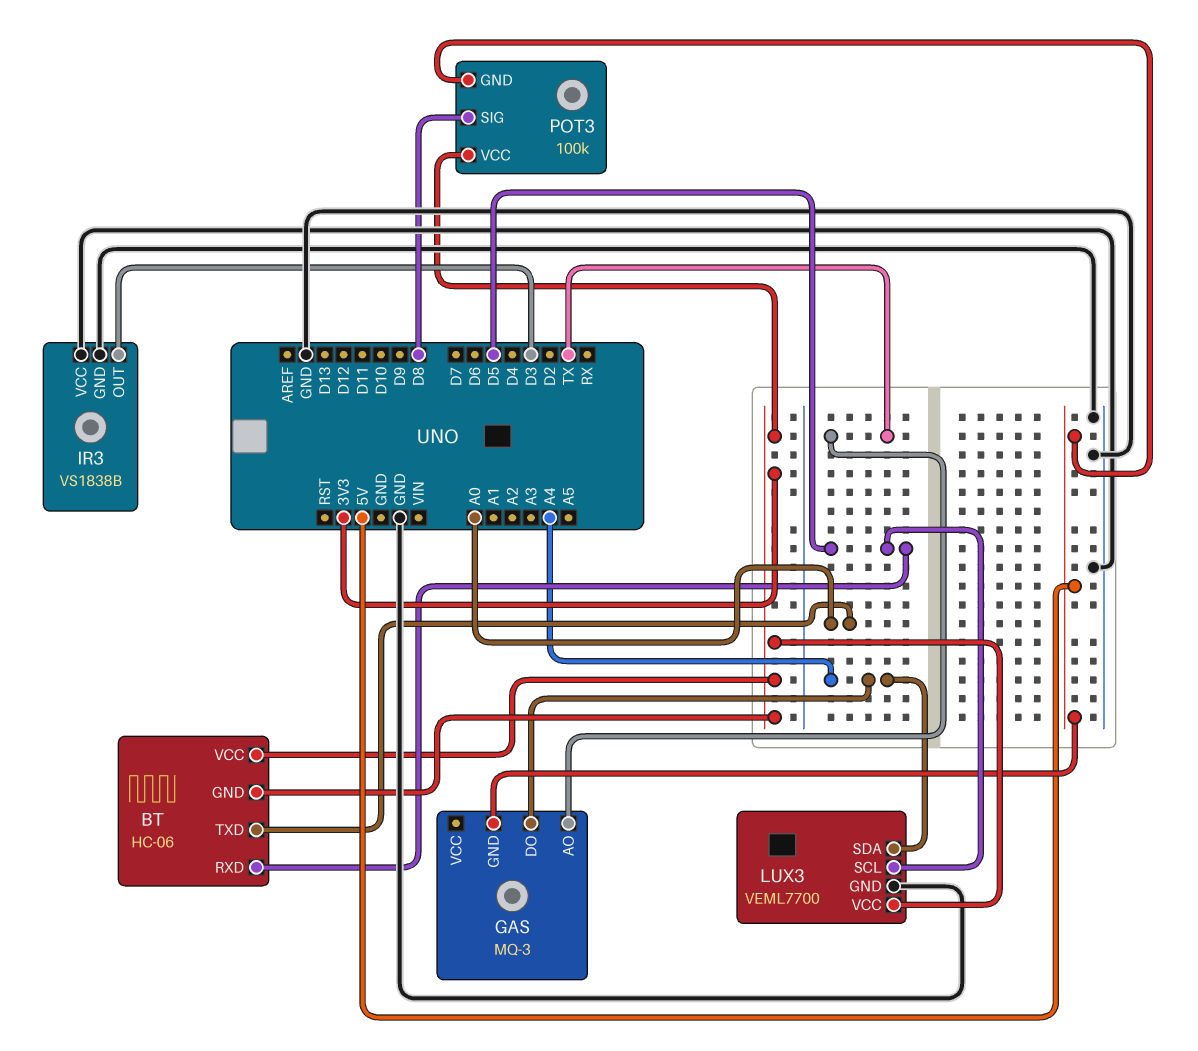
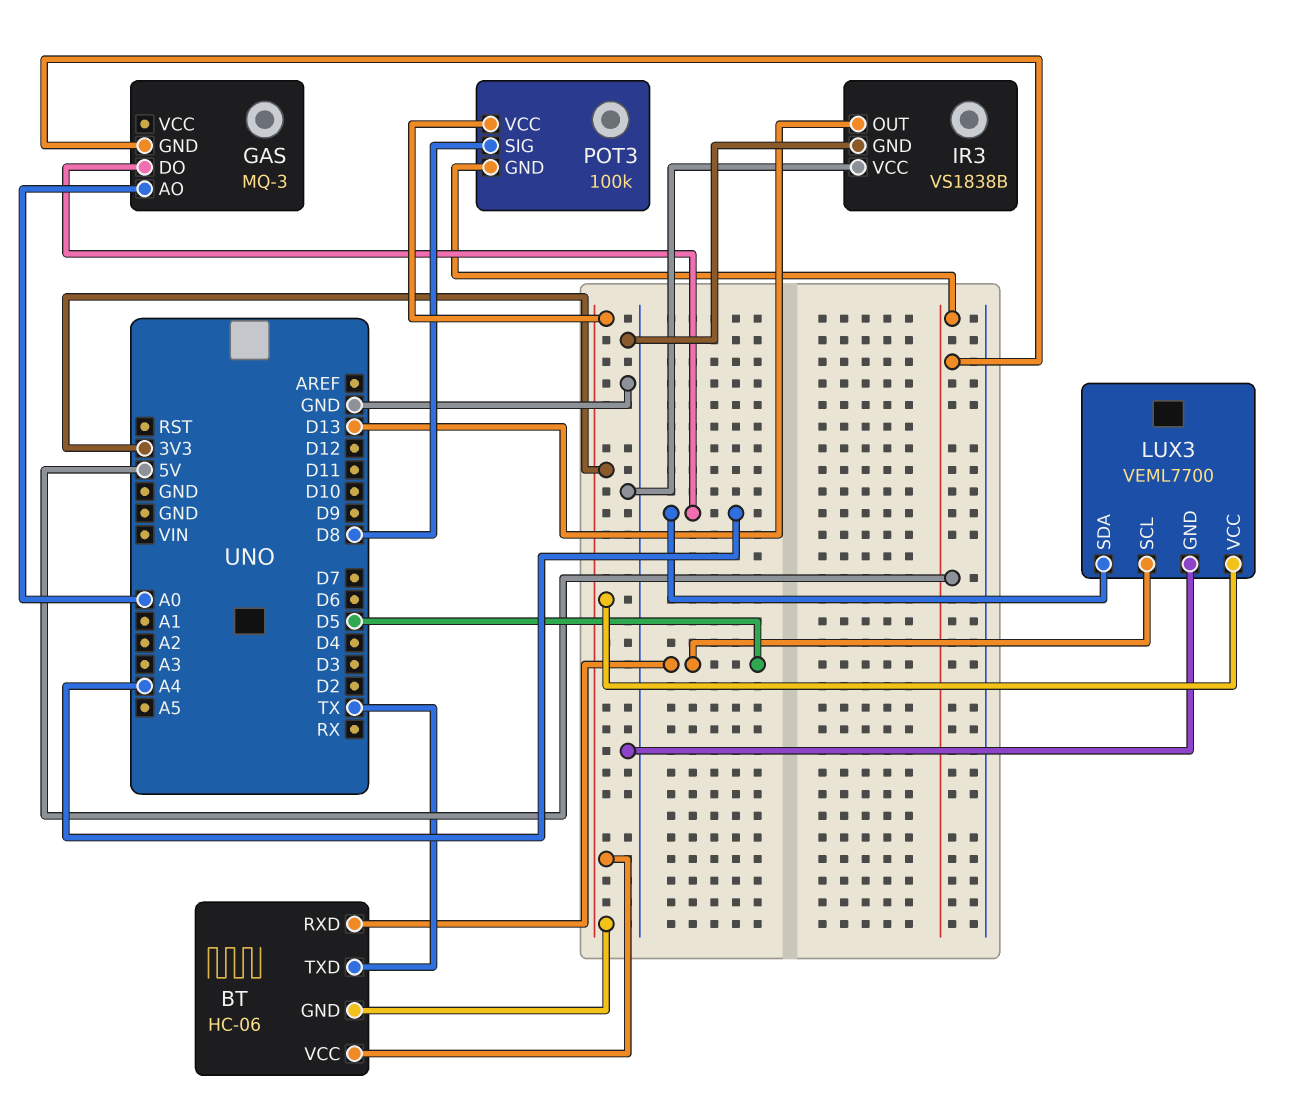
BT pin TXD: A0 -> TX
GAS pin AO: TX -> A0
IR3 pin OUT: D3 -> D13

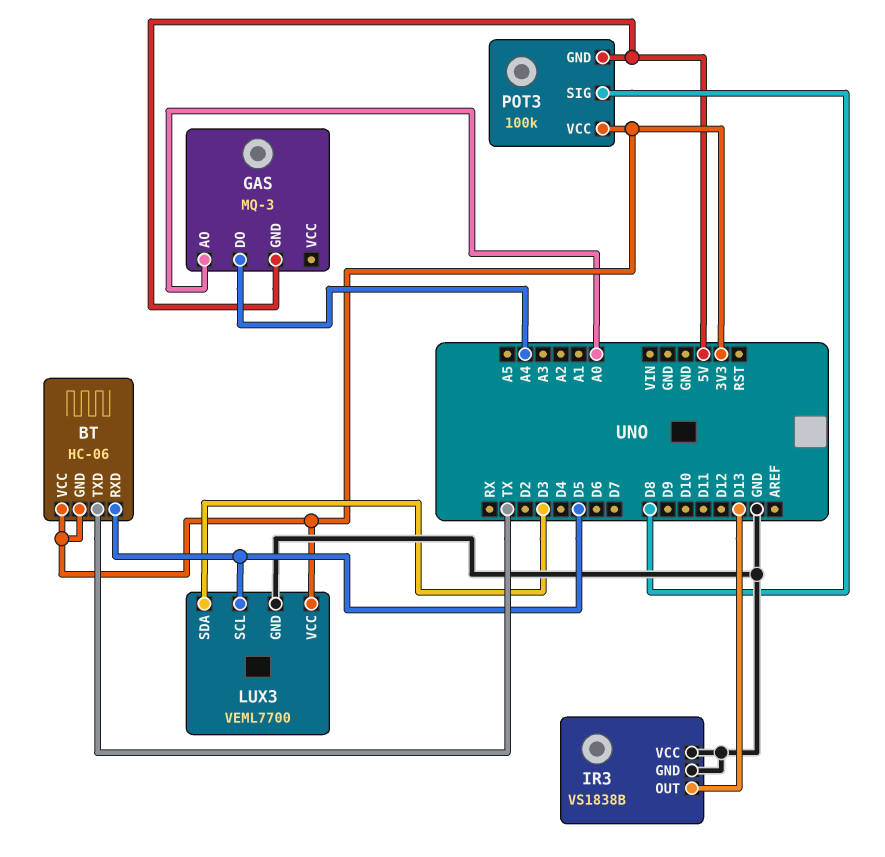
LUX3 pin SDA: A4 -> D3

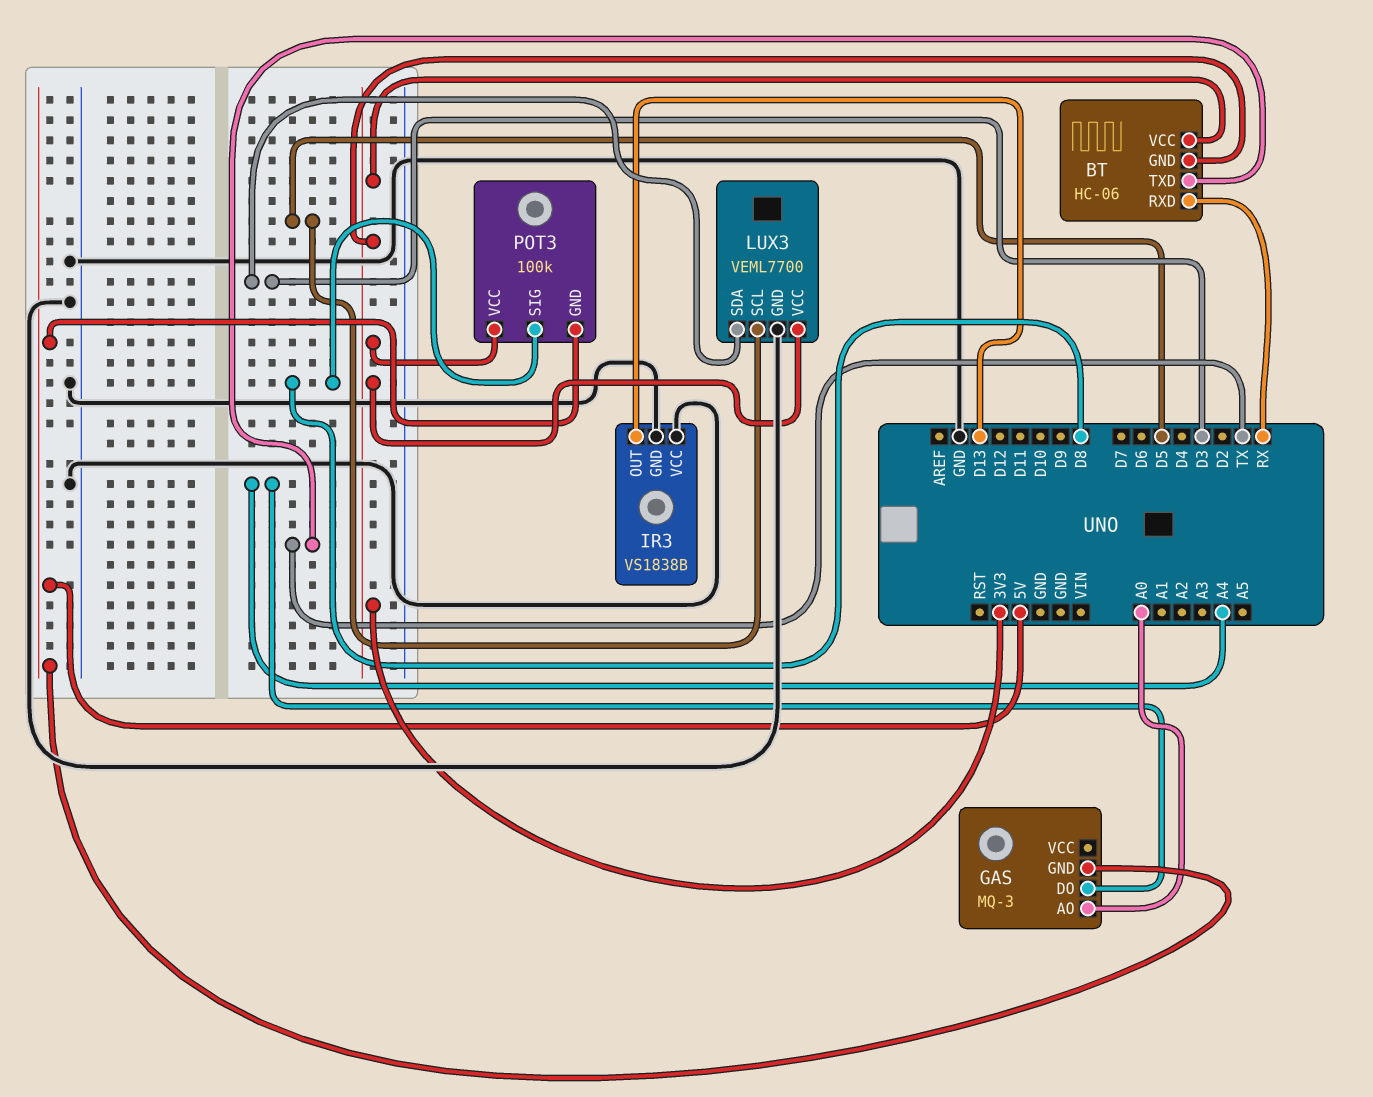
BT pin RXD: D5 -> RX

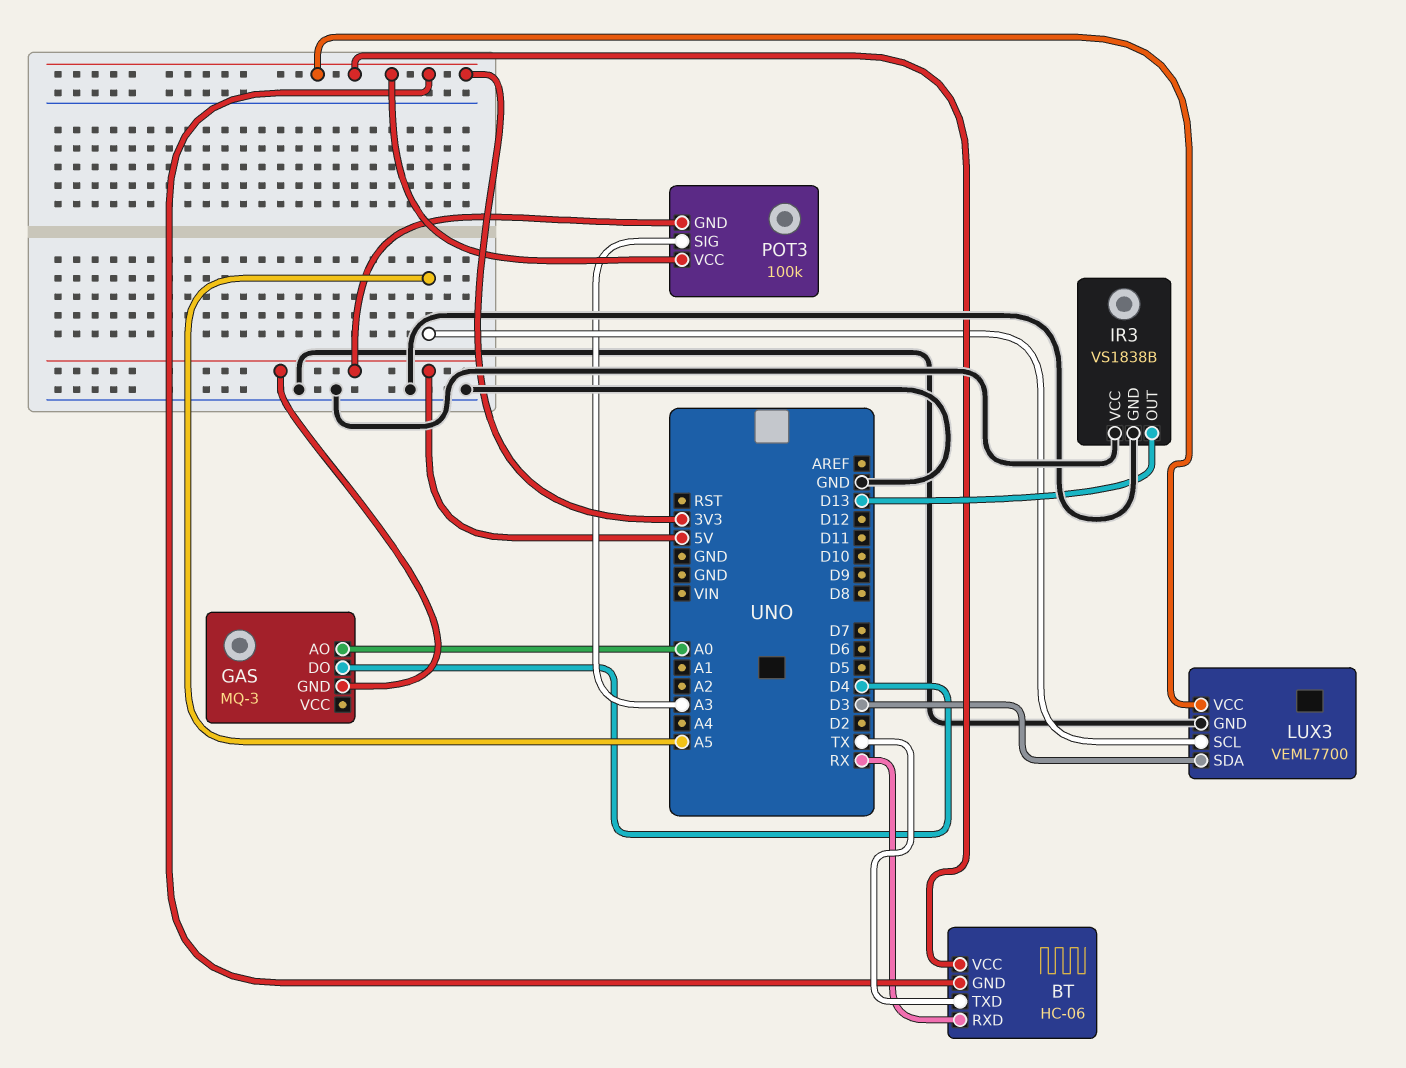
GAS pin DO: A4 -> D4
LUX3 pin SCL: D5 -> A5
POT3 pin SIG: D8 -> A3

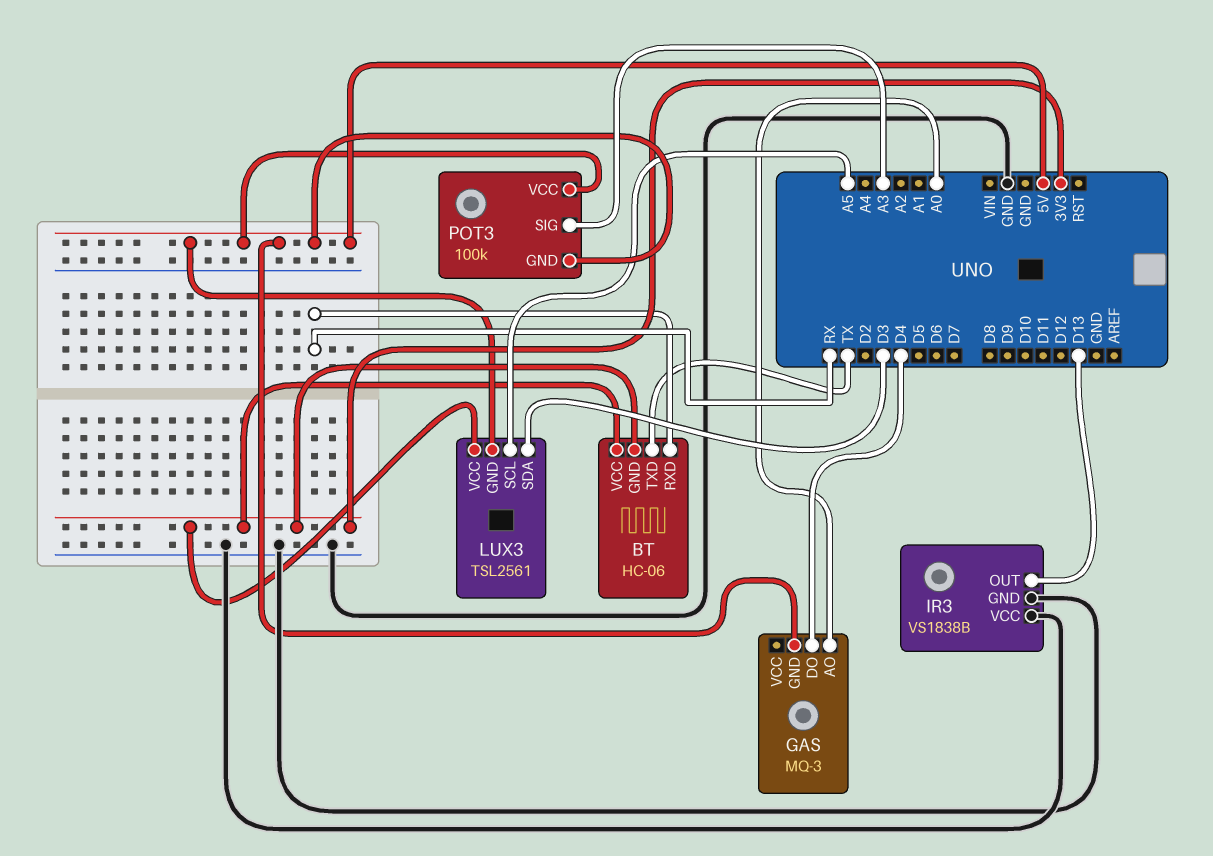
LUX3: VEML7700 -> TSL2561
LUX3 pin GND: GND -> 5V
POT3 pin VCC: 3V3 -> 5V

